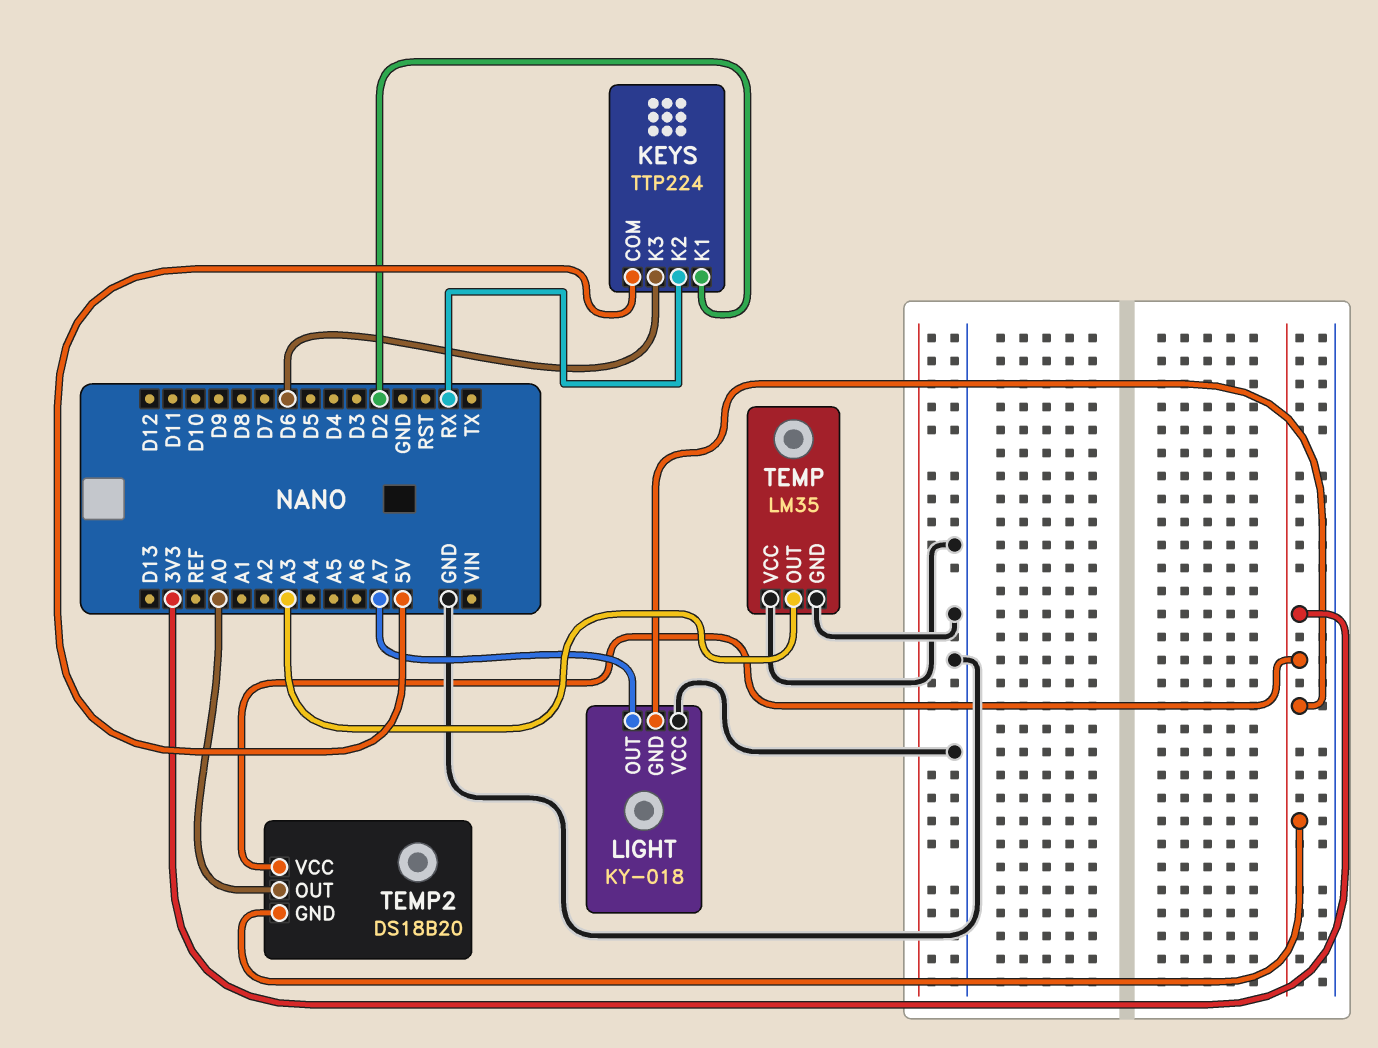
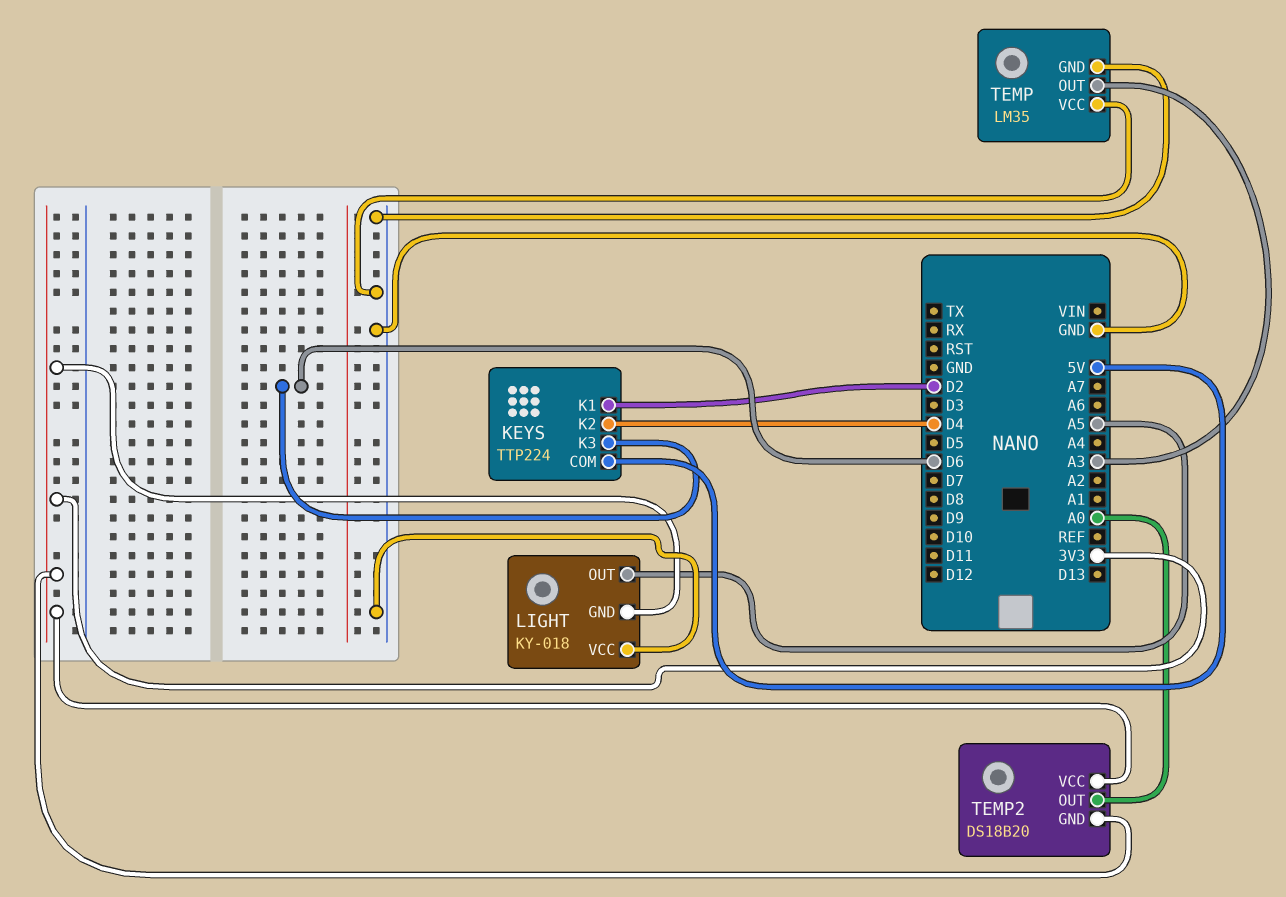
KEYS pin K2: RX -> D4
LIGHT pin OUT: A7 -> A5

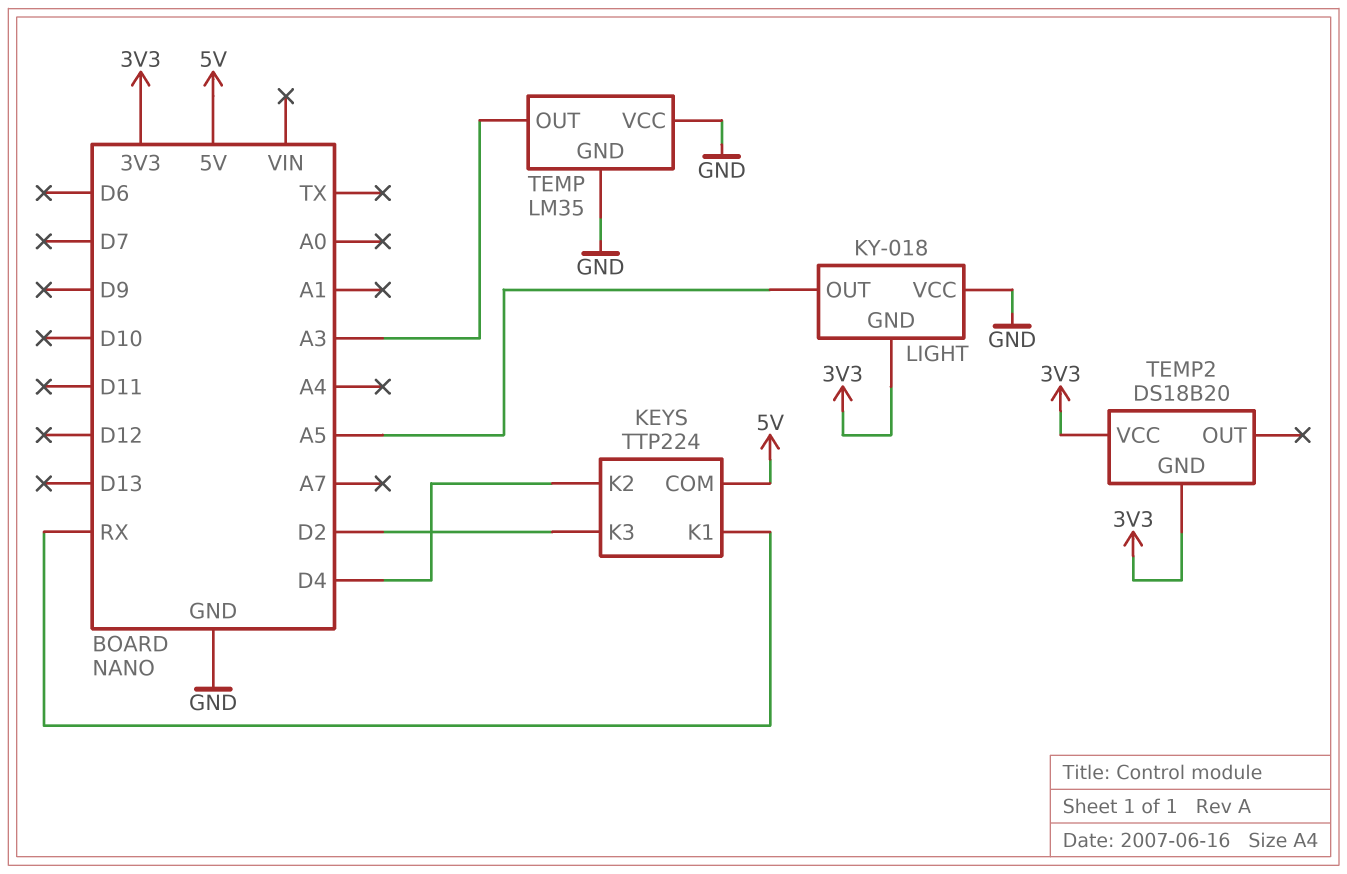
KEYS pin K1: D2 -> RX
KEYS pin K3: D6 -> D2
TEMP2 pin OUT: A0 -> none

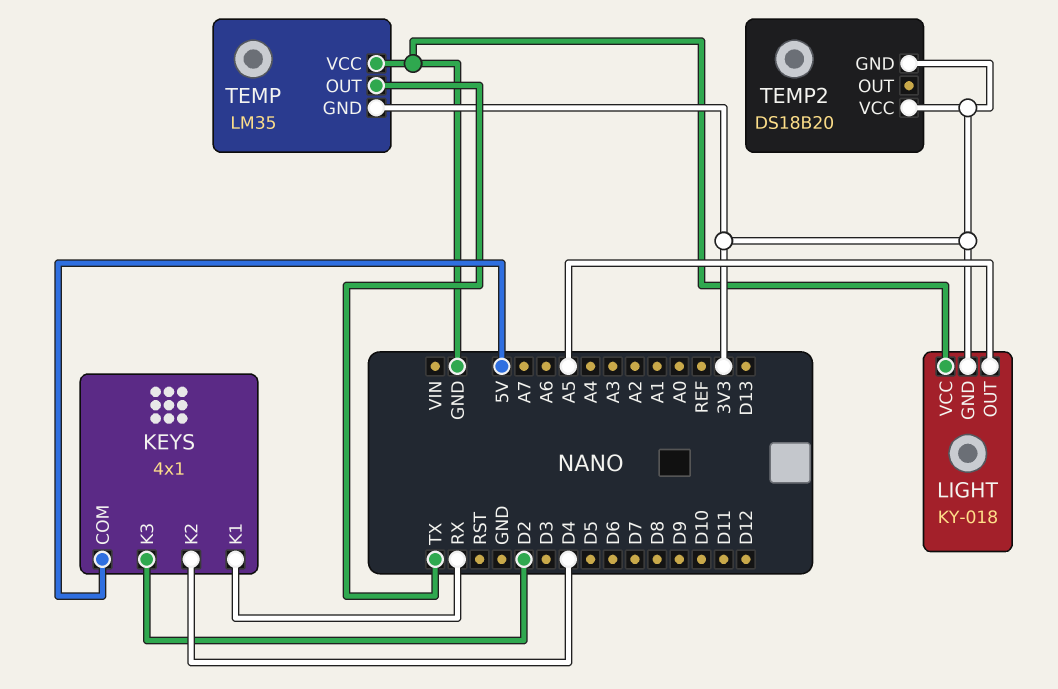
KEYS: TTP224 -> 4x1
TEMP pin GND: GND -> 3V3
TEMP pin OUT: A3 -> TX

